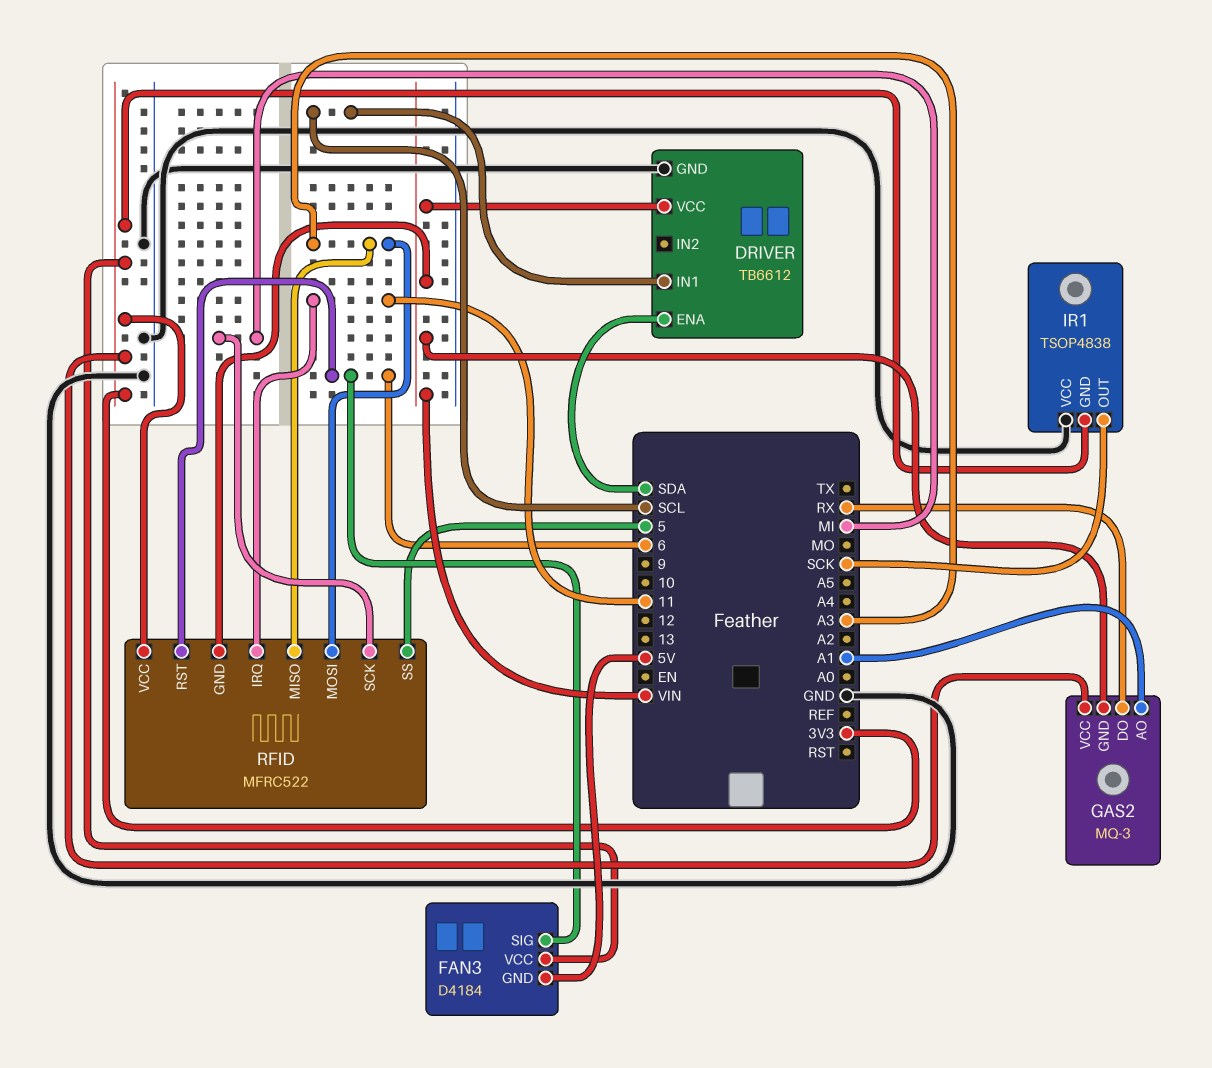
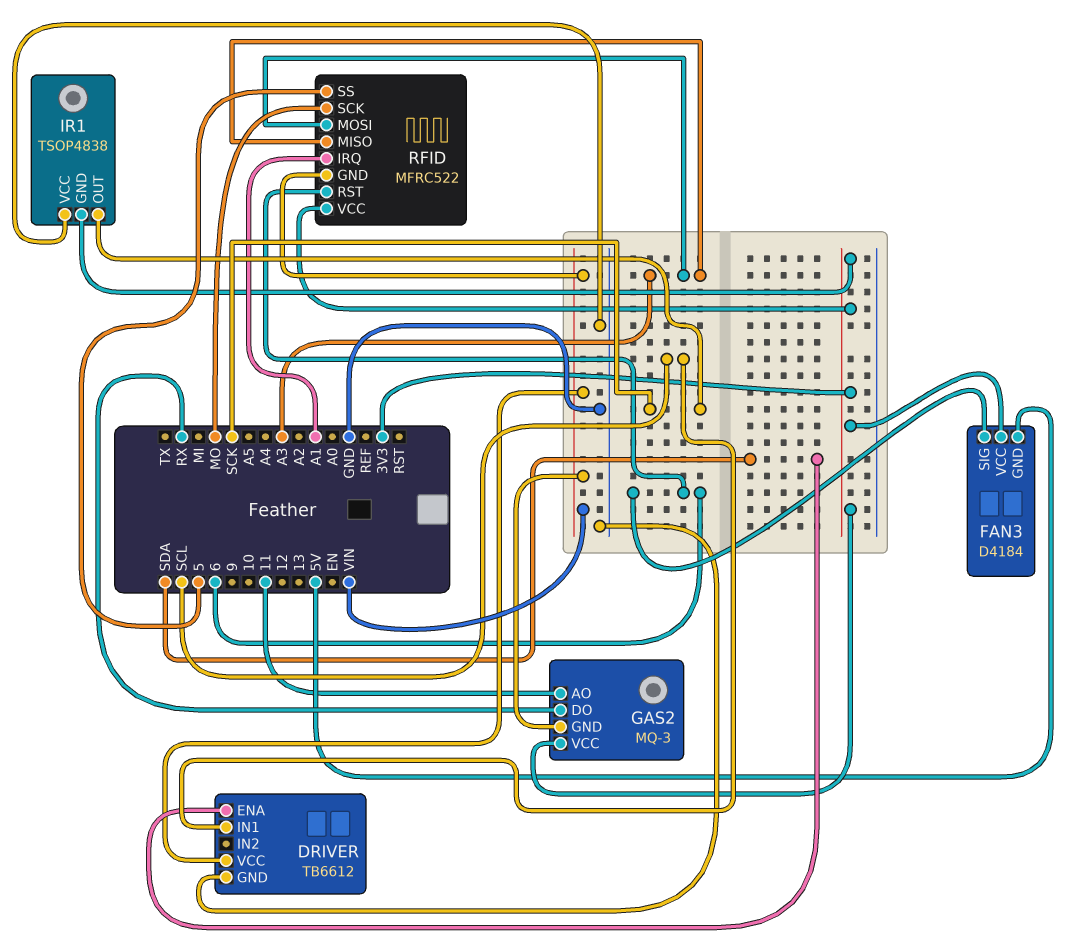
GAS2 pin AO: A1 -> 11
RFID pin IRQ: 11 -> A1
RFID pin SCK: MI -> MO

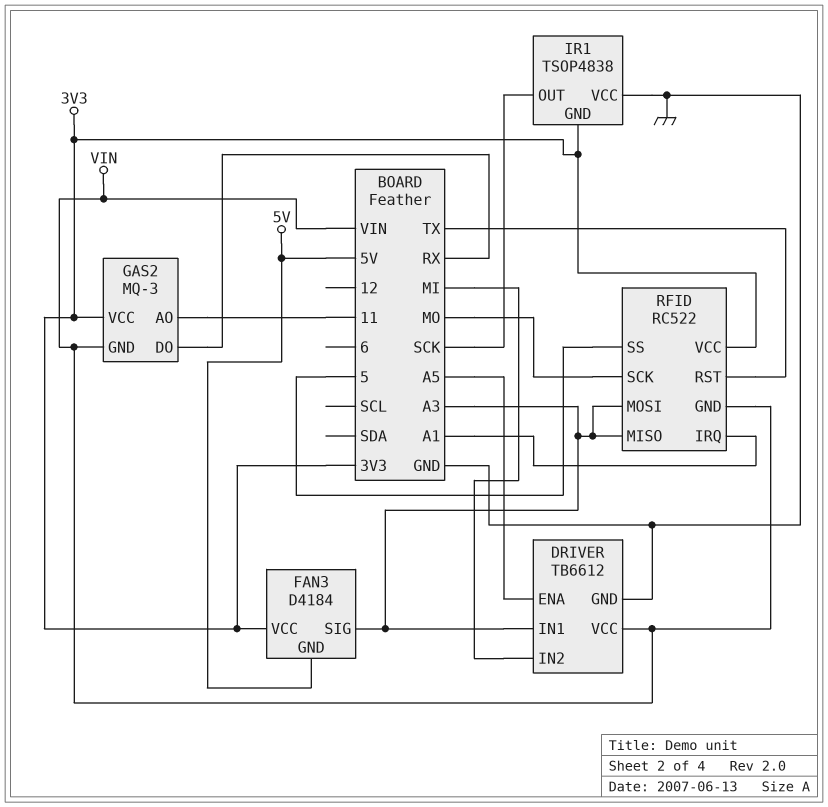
DRIVER pin ENA: SDA -> A5
DRIVER pin IN1: SCL -> A3
DRIVER pin IN2: none -> MI
FAN3 pin SIG: 6 -> A3
RFID: MFRC522 -> RC522
RFID pin RST: 6 -> TX

